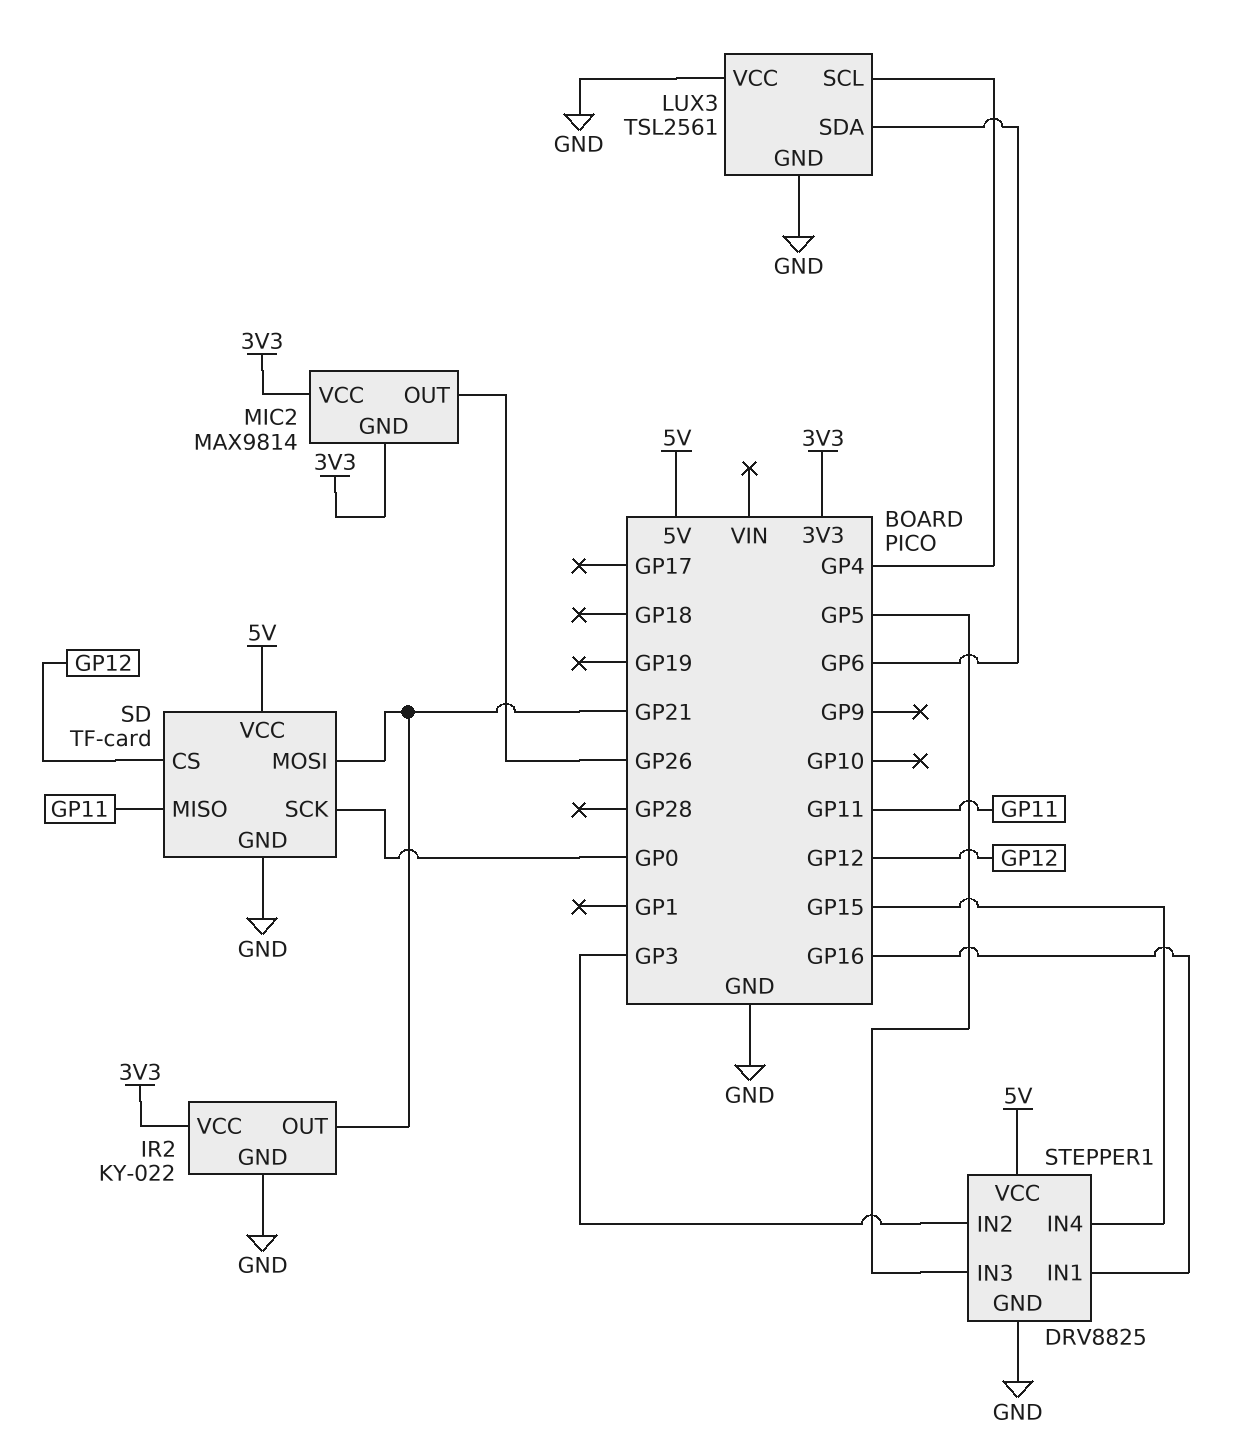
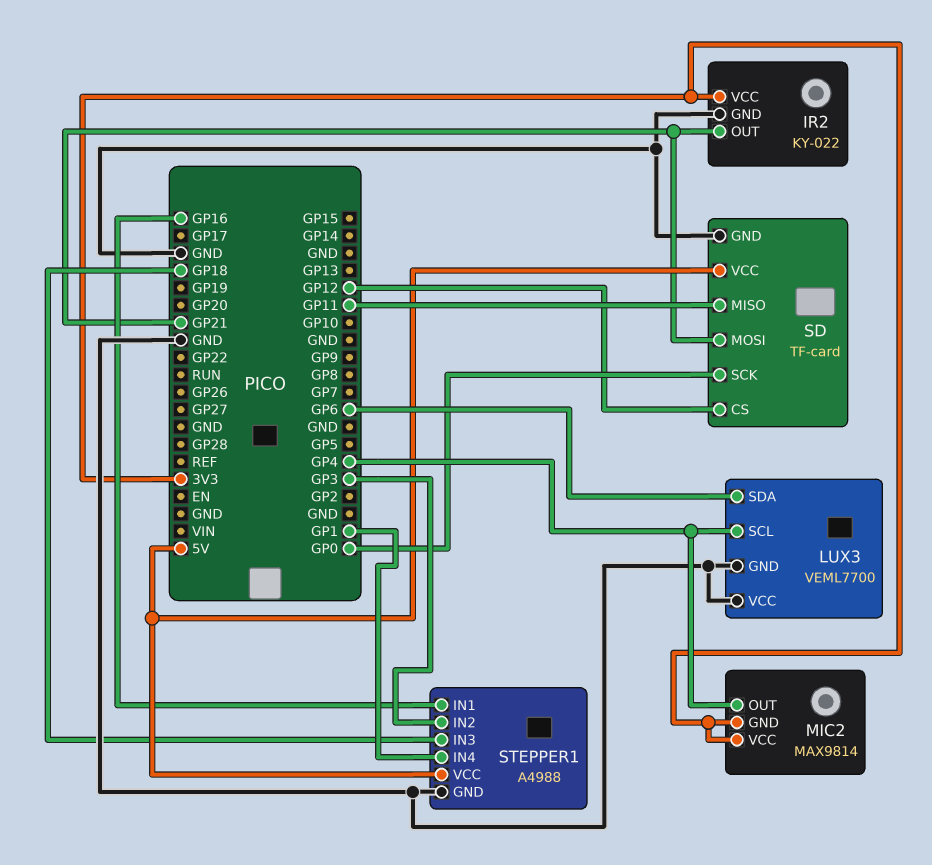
LUX3: TSL2561 -> VEML7700
MIC2 pin OUT: GP26 -> GP4
STEPPER1: DRV8825 -> A4988
STEPPER1 pin IN3: GP5 -> GP18
STEPPER1 pin IN4: GP15 -> GP1

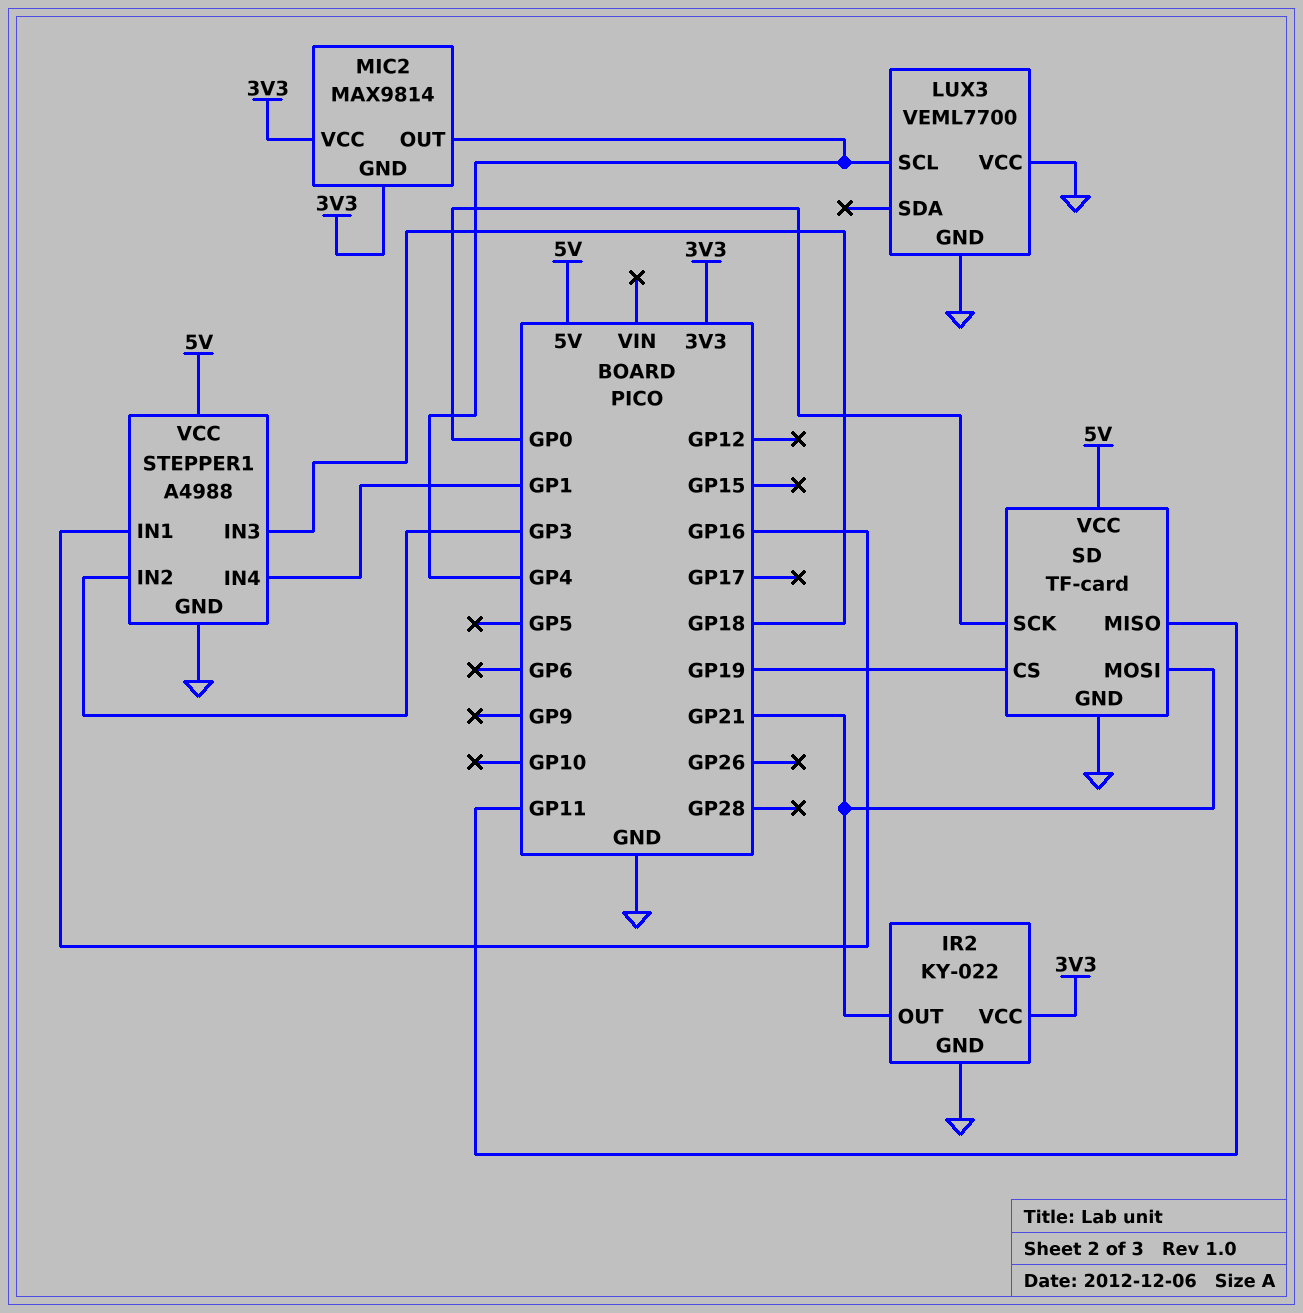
LUX3 pin SDA: GP6 -> none
SD pin CS: GP12 -> GP19

